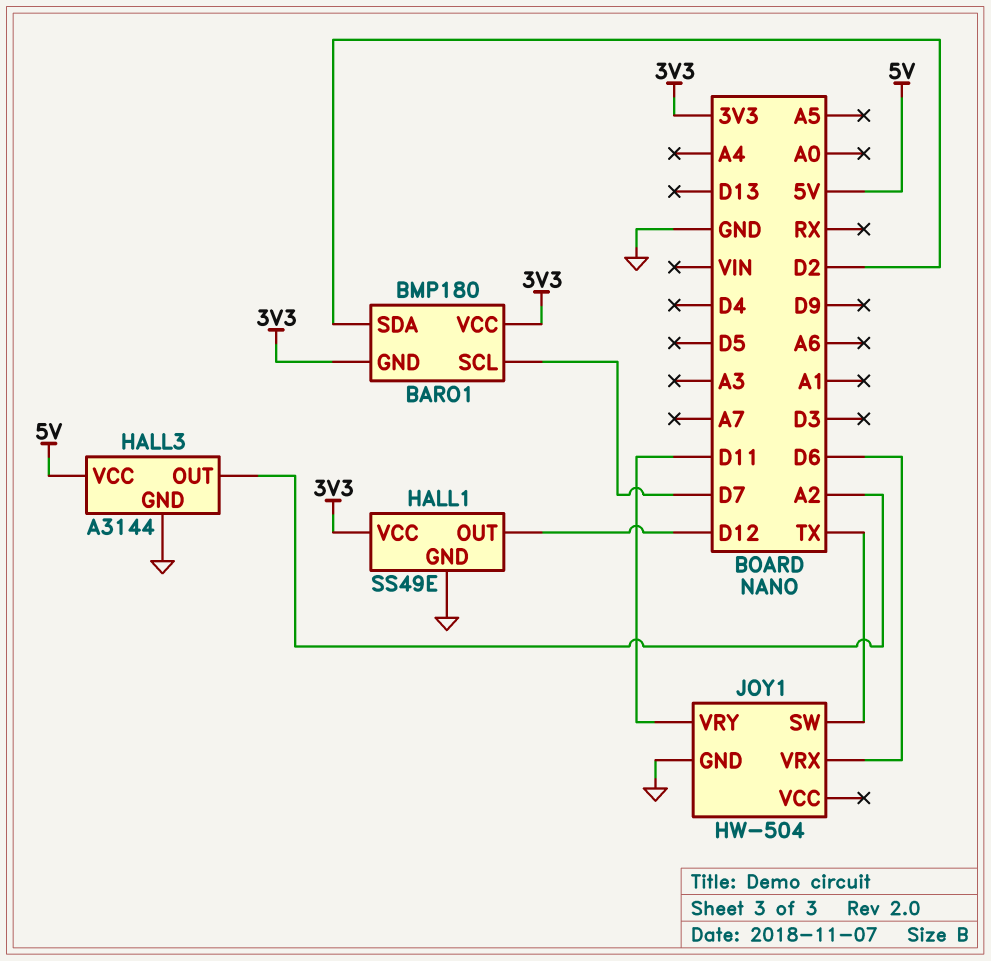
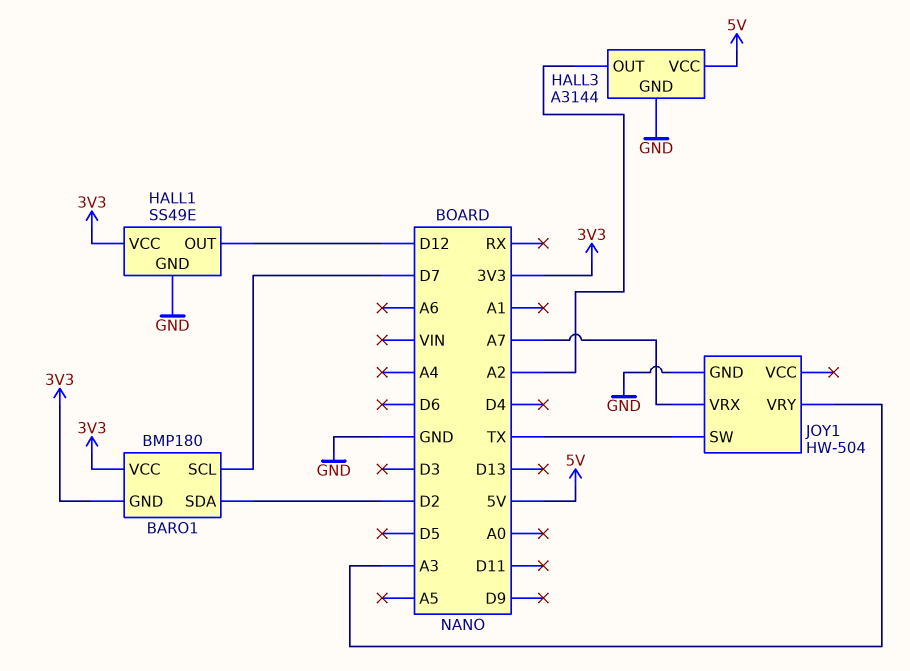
JOY1 pin VRX: D6 -> A7
JOY1 pin VRY: D11 -> A3

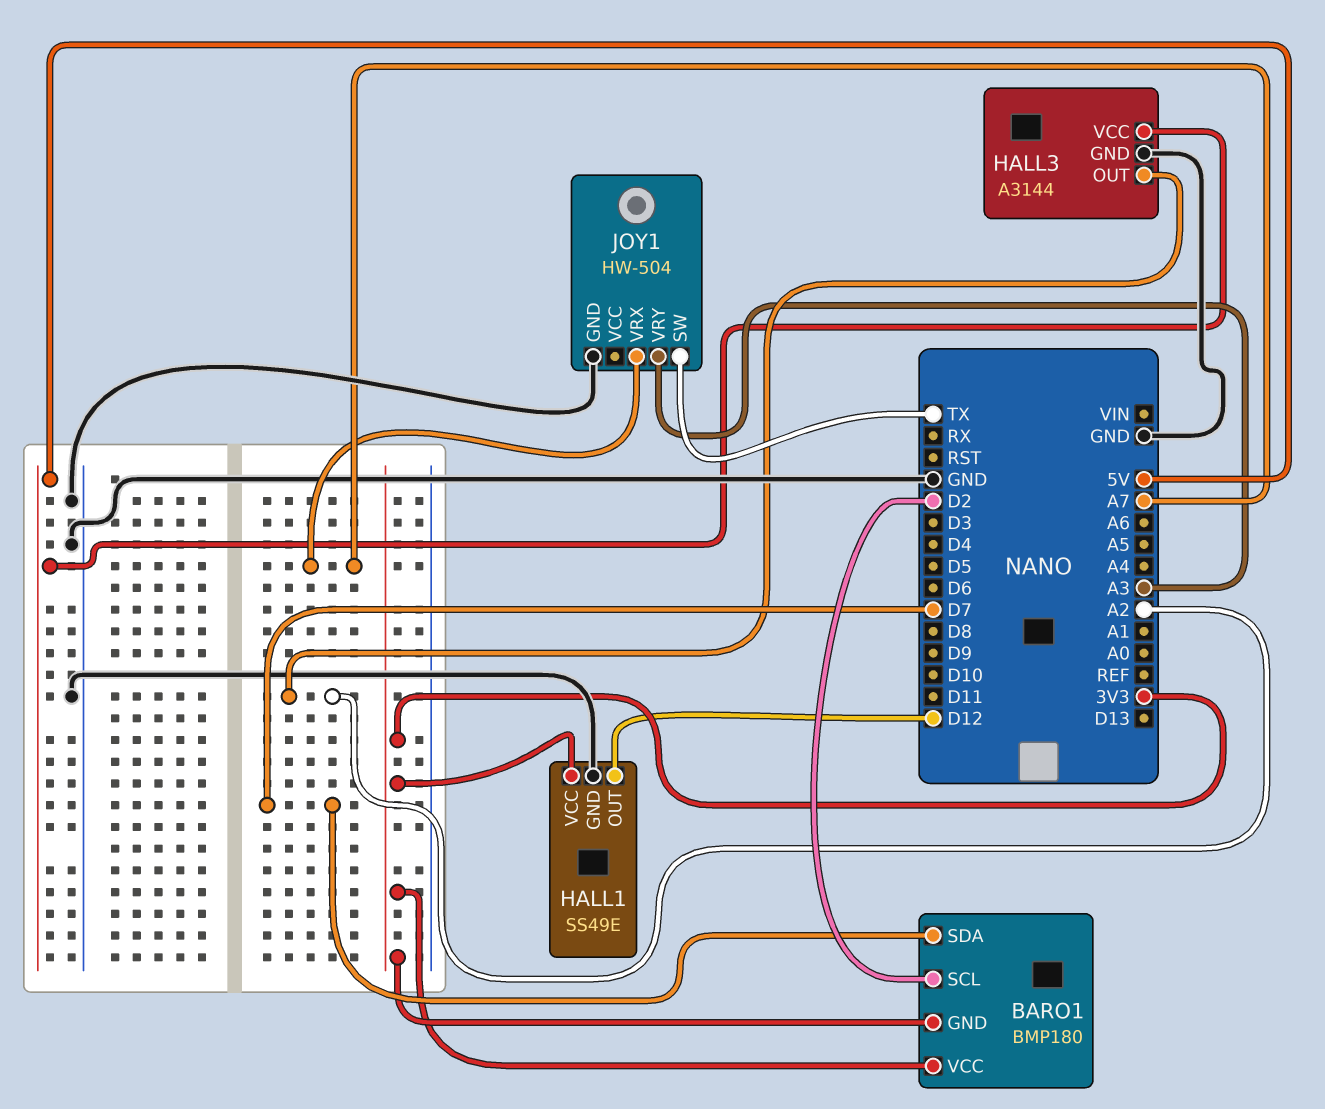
BARO1 pin SCL: D7 -> D2
BARO1 pin SDA: D2 -> D7

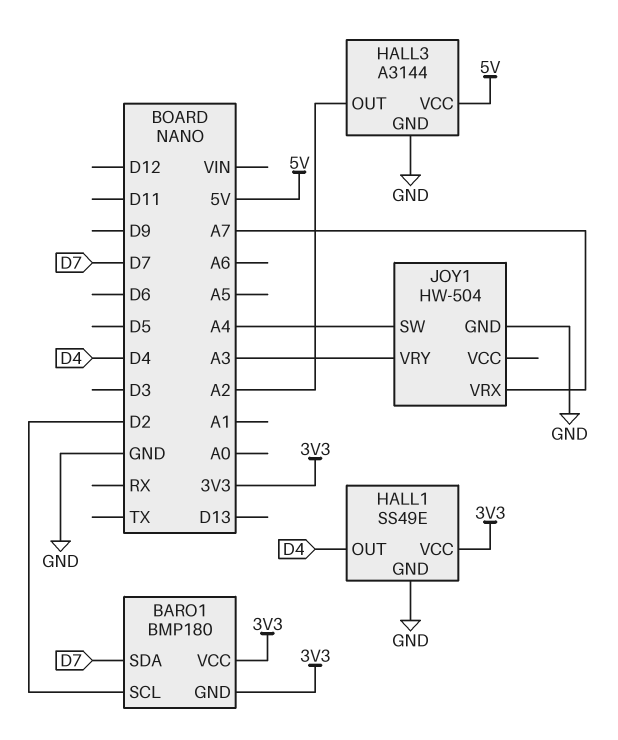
HALL1 pin OUT: D12 -> D4
JOY1 pin SW: TX -> A4

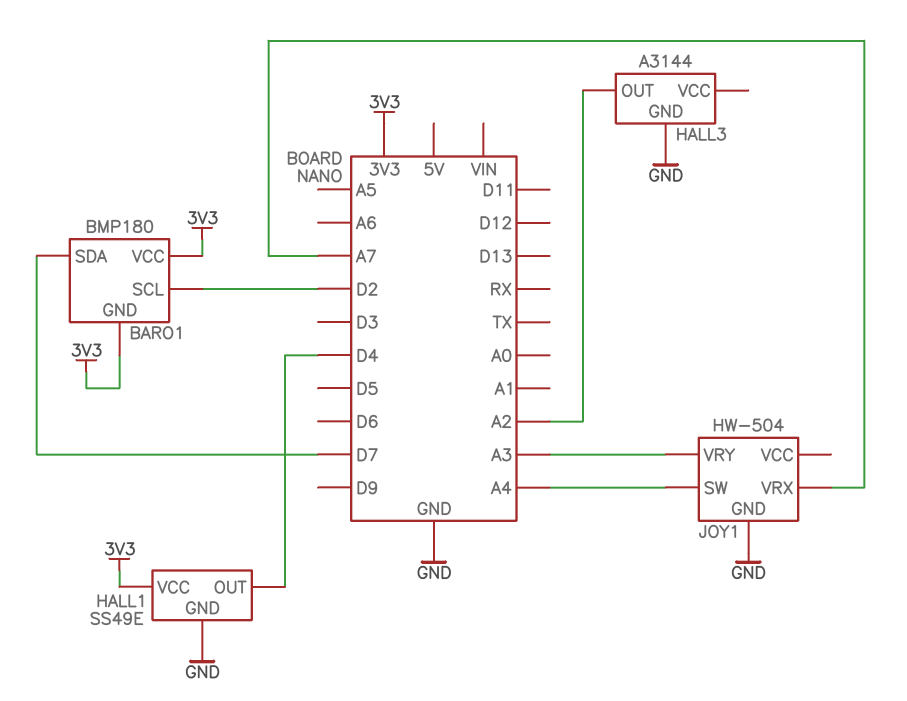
HALL3 pin VCC: 5V -> none

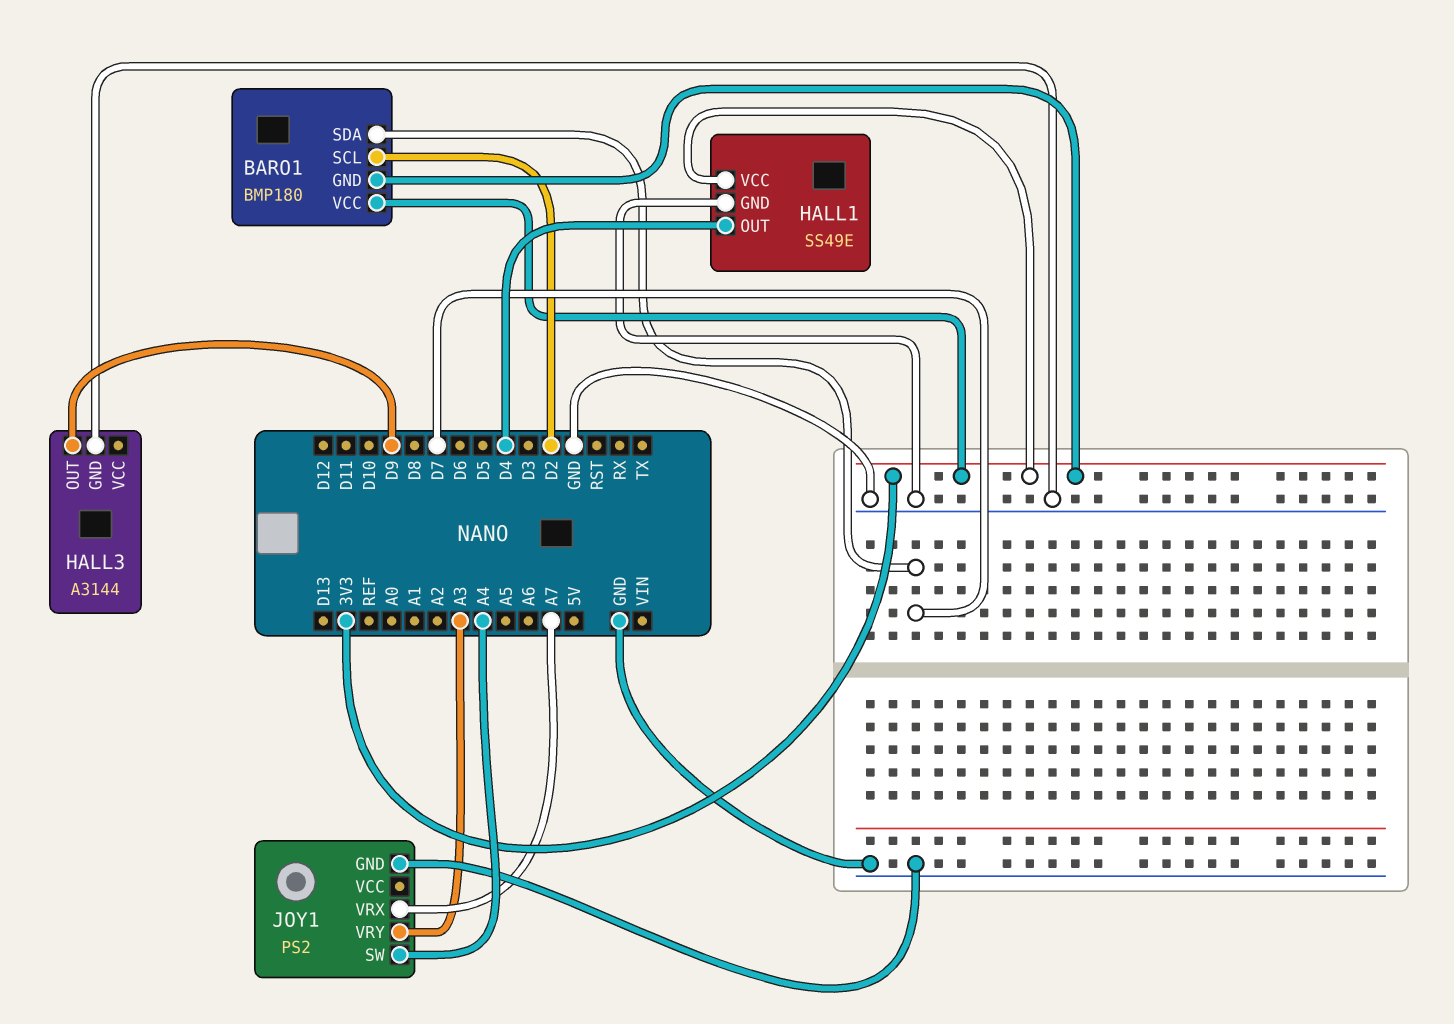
HALL3 pin OUT: A2 -> D9
JOY1: HW-504 -> PS2

